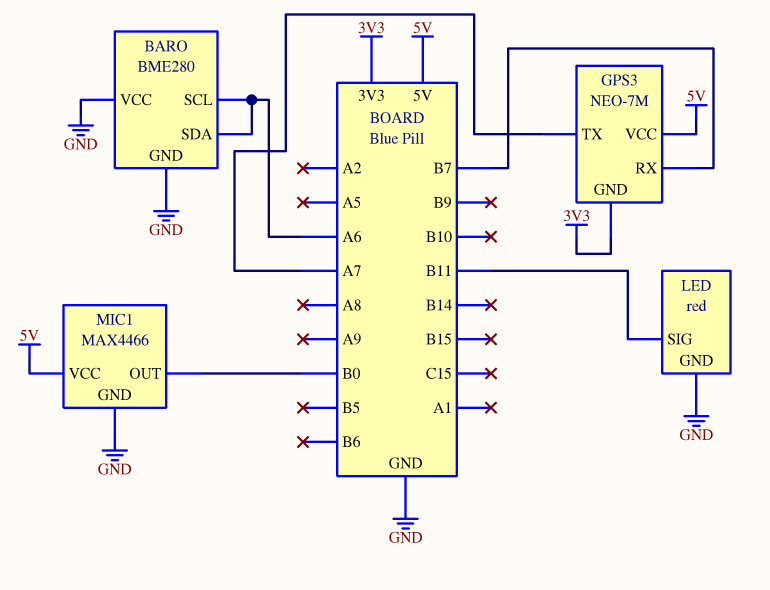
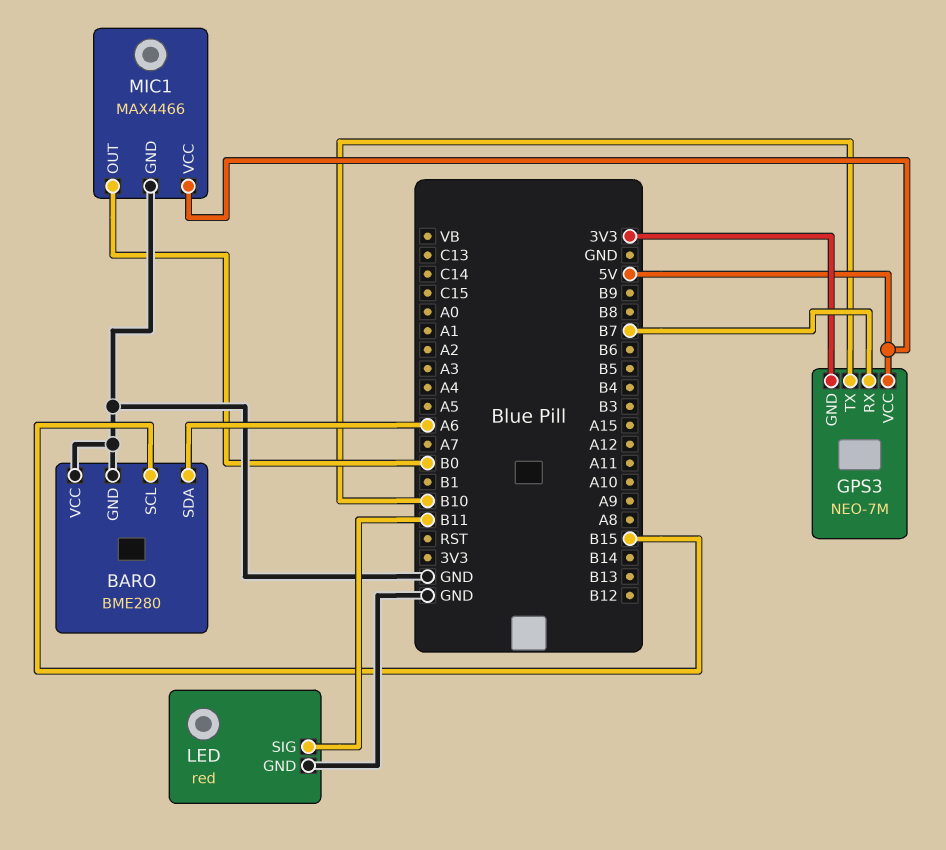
BARO pin SCL: A6 -> B15
GPS3 pin TX: A7 -> B10

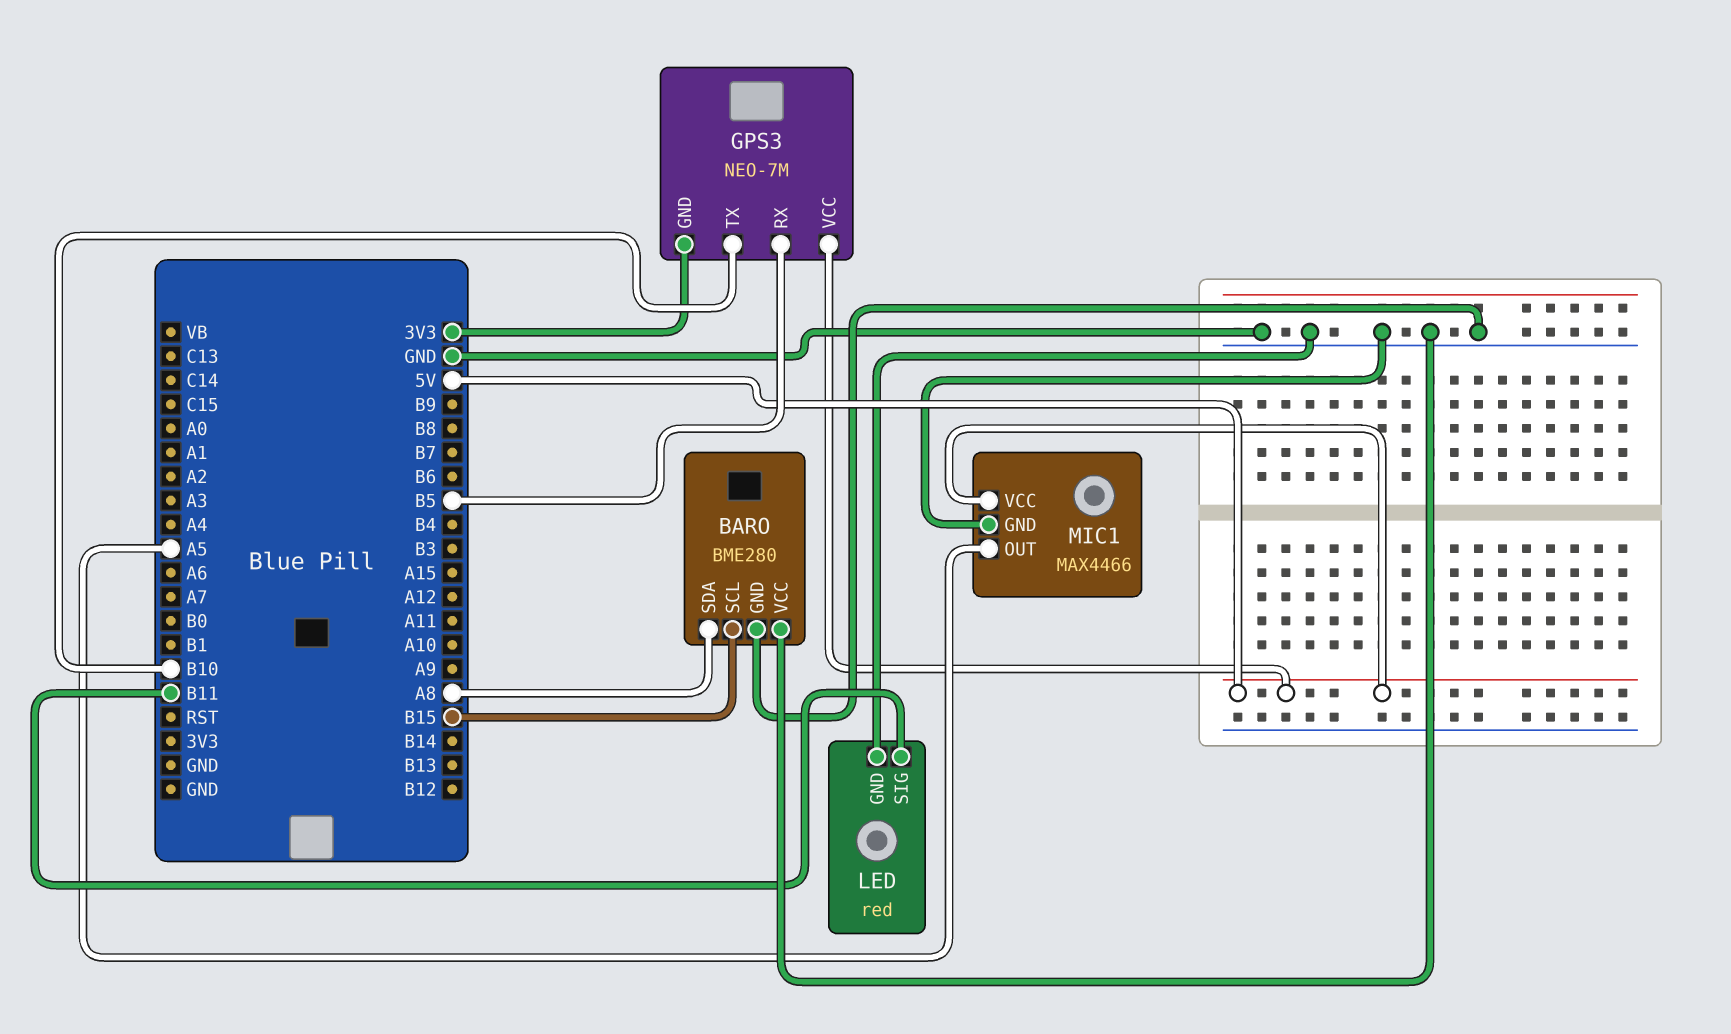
BARO pin SDA: A6 -> A8
GPS3 pin RX: B7 -> B5
MIC1 pin OUT: B0 -> A5

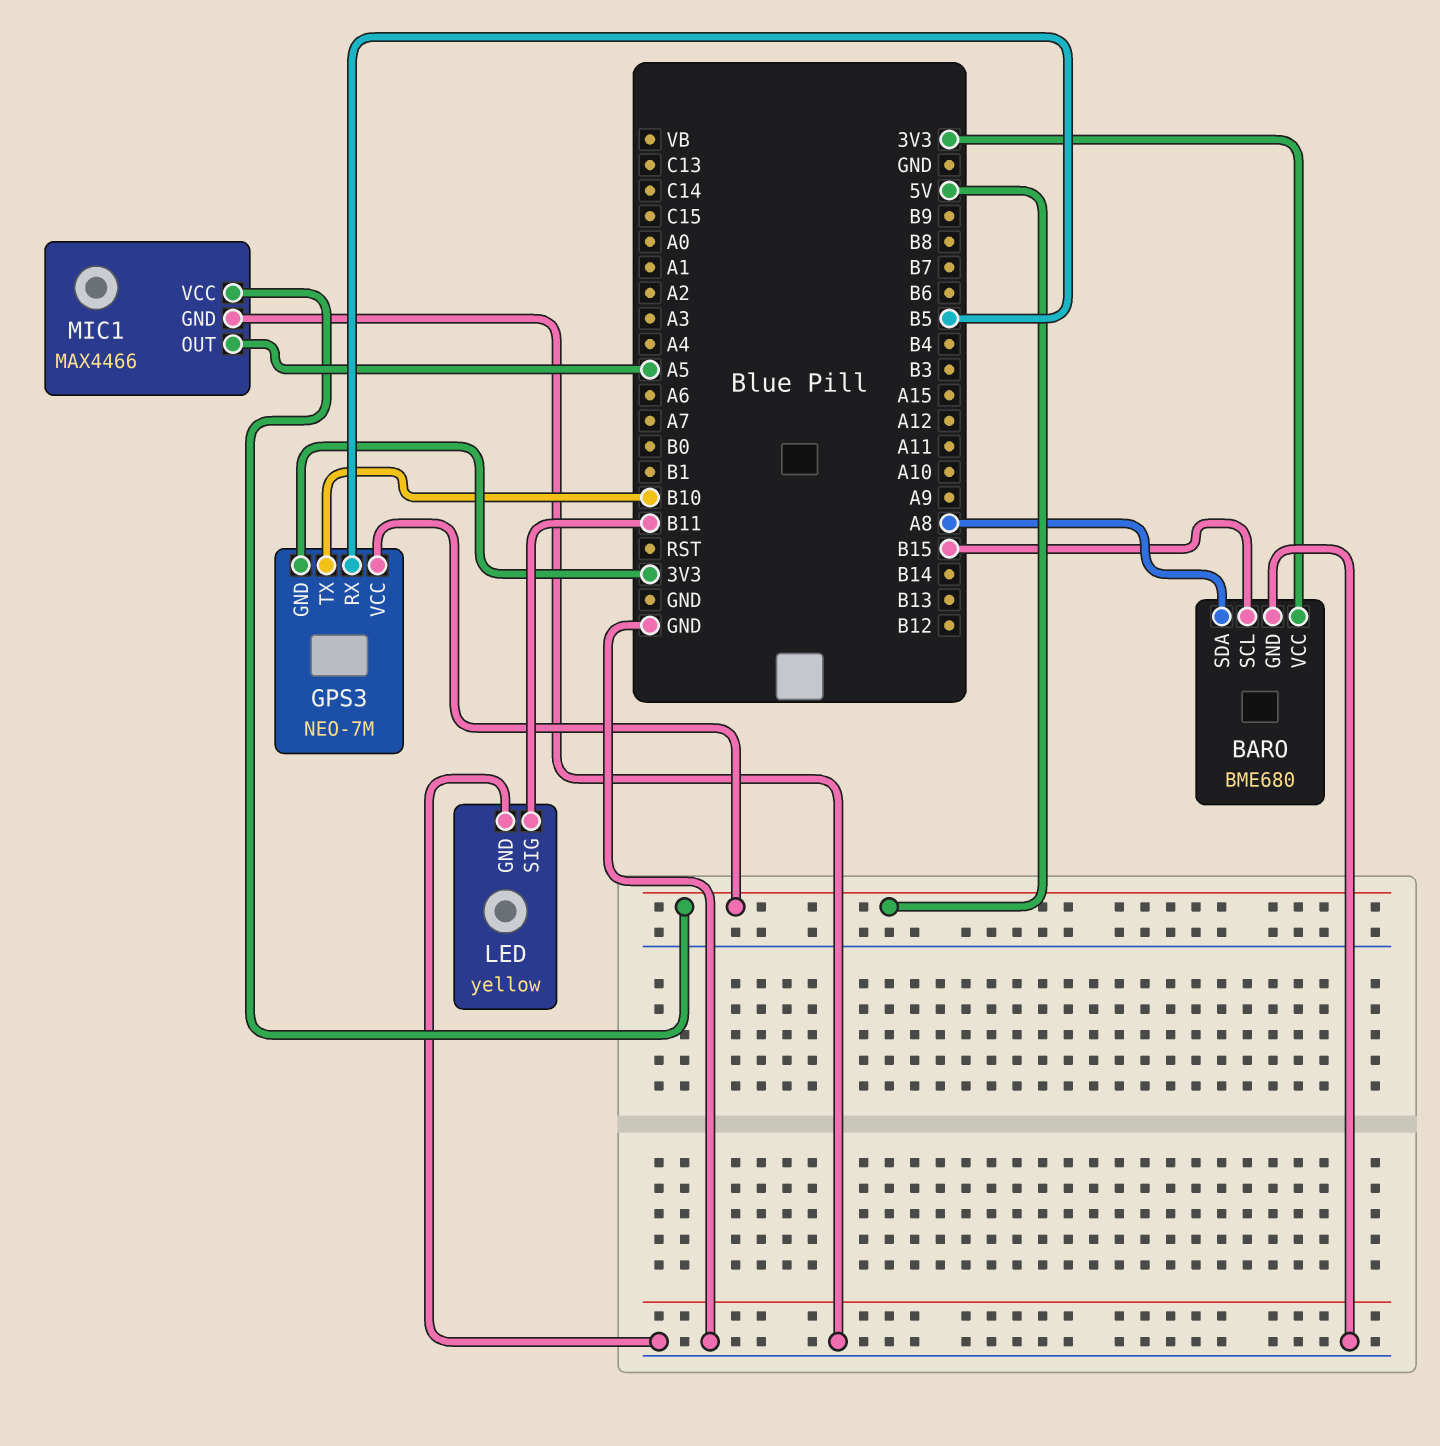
BARO: BME280 -> BME680
BARO pin VCC: GND -> 3V3
LED: red -> yellow

